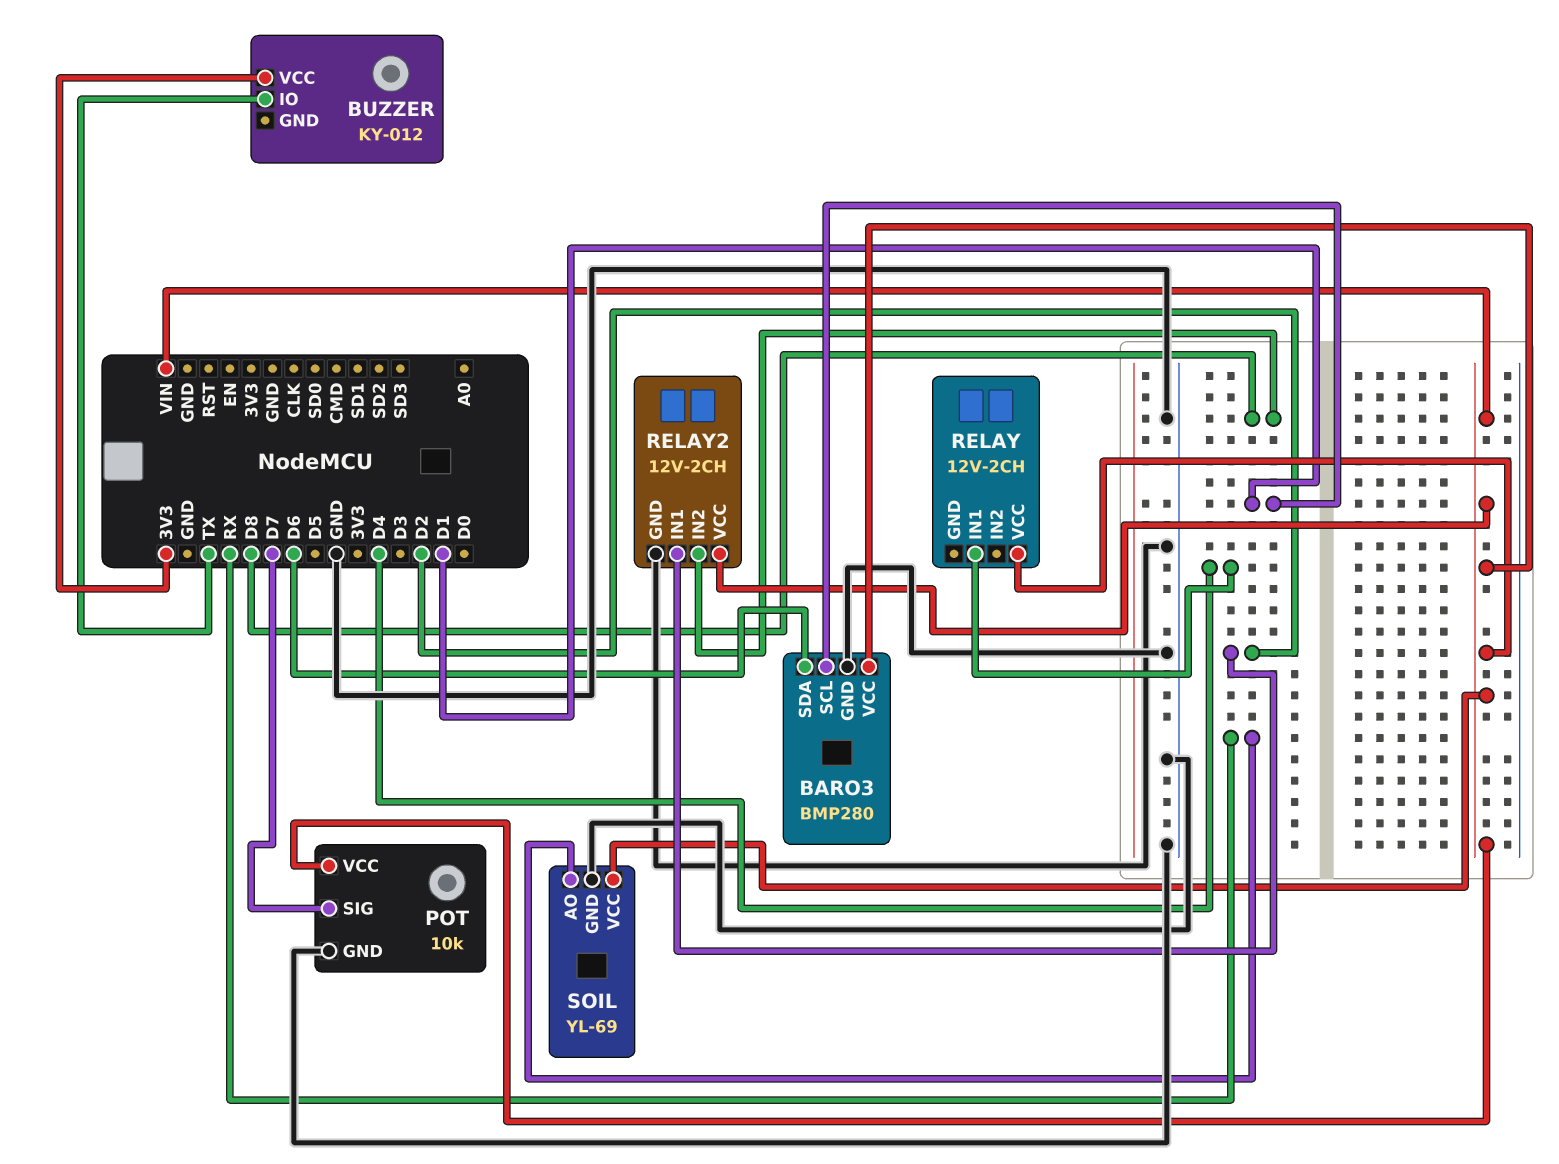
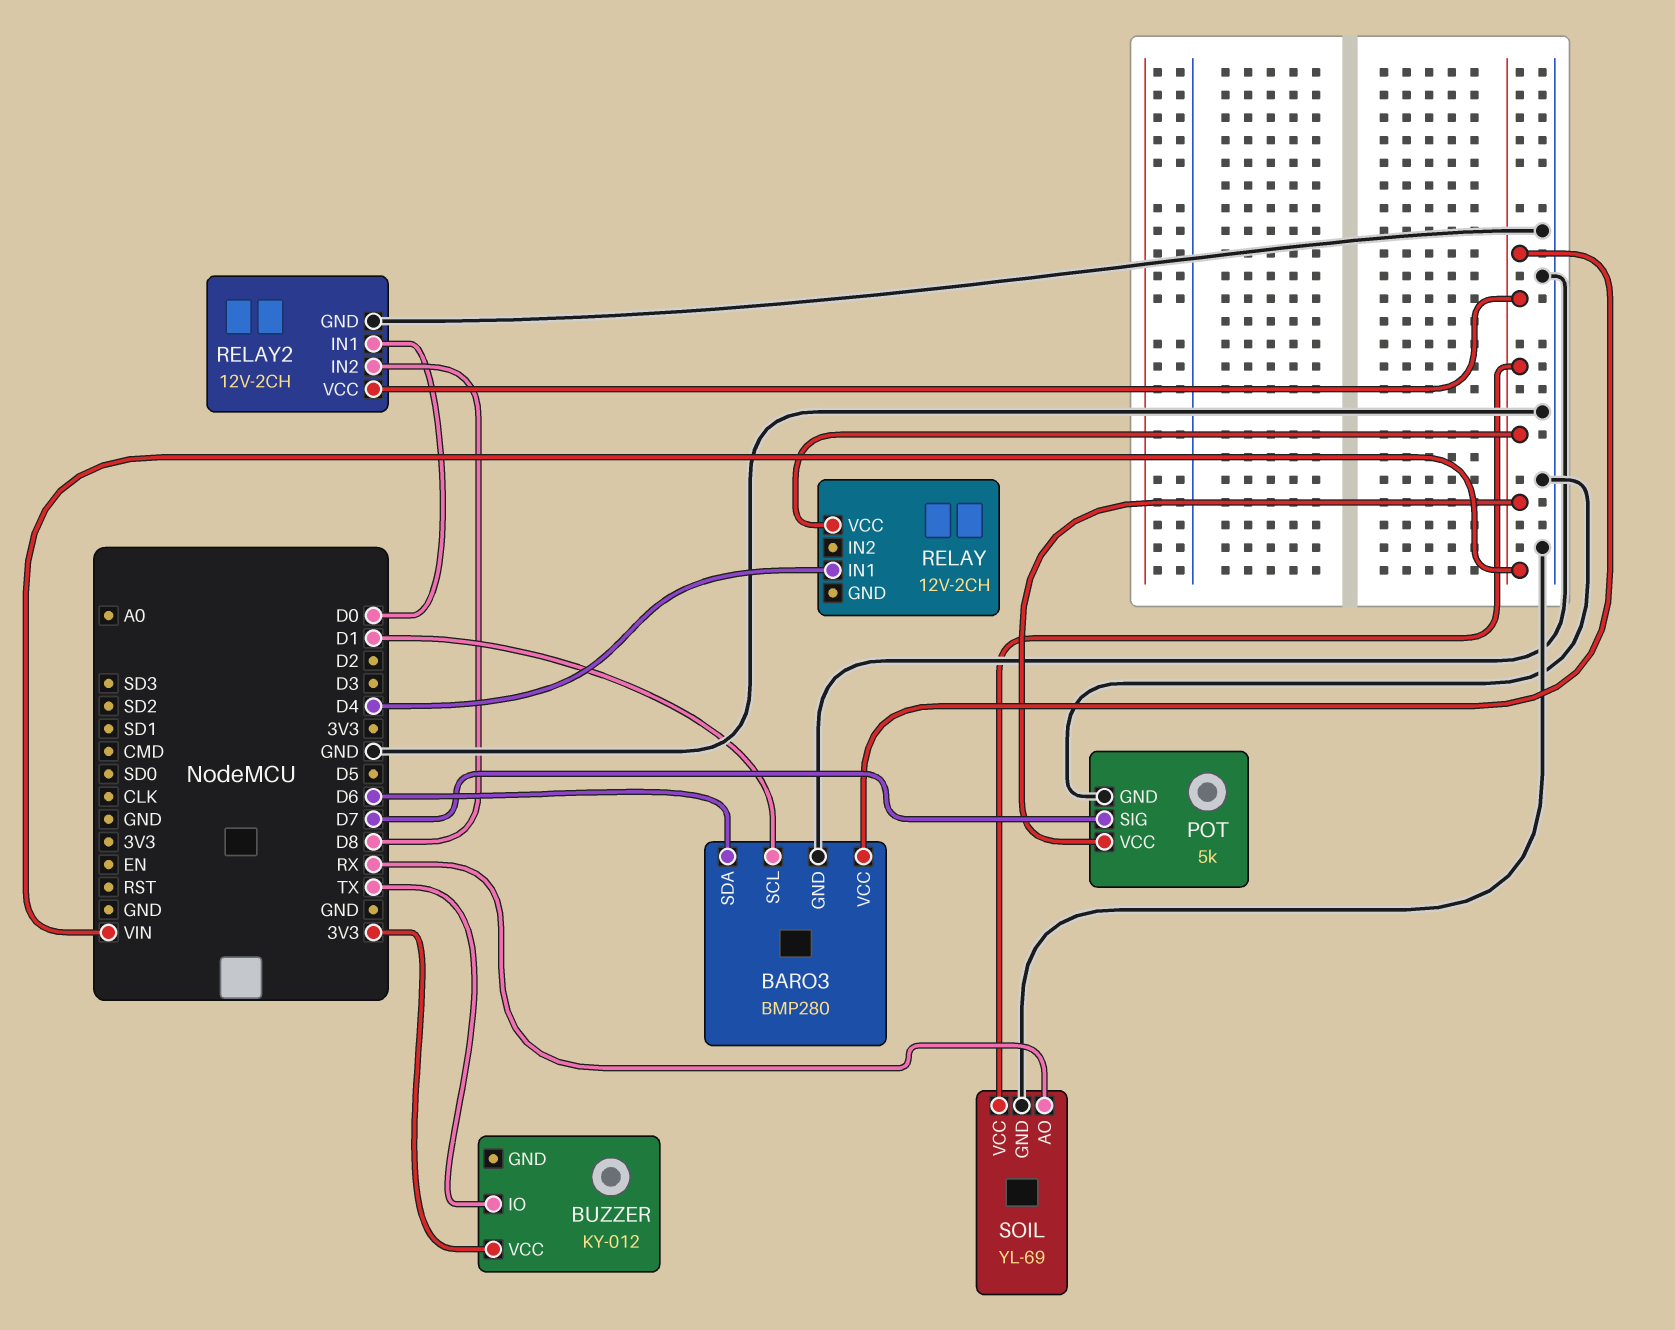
POT: 10k -> 5k
RELAY2 pin IN1: D2 -> D0

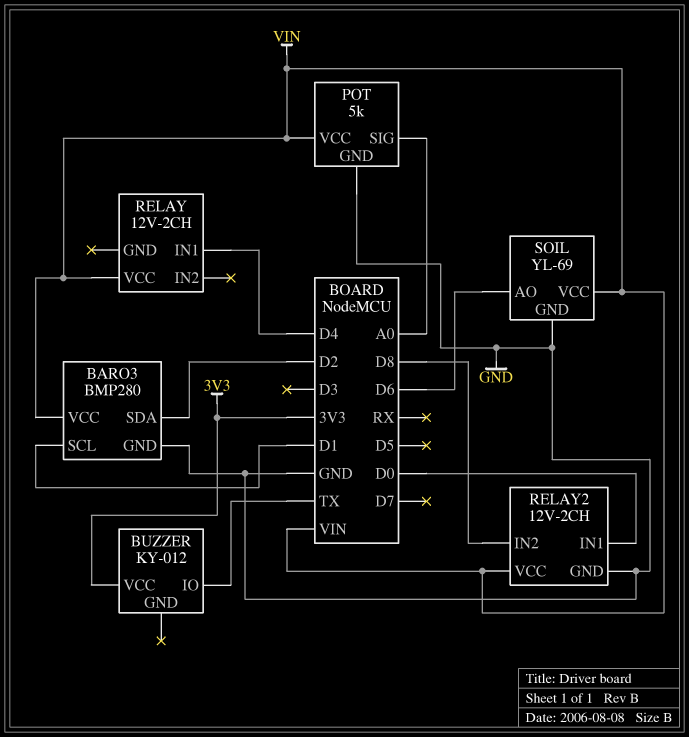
BARO3 pin SDA: D6 -> D2
POT pin SIG: D7 -> A0
SOIL pin AO: RX -> D6

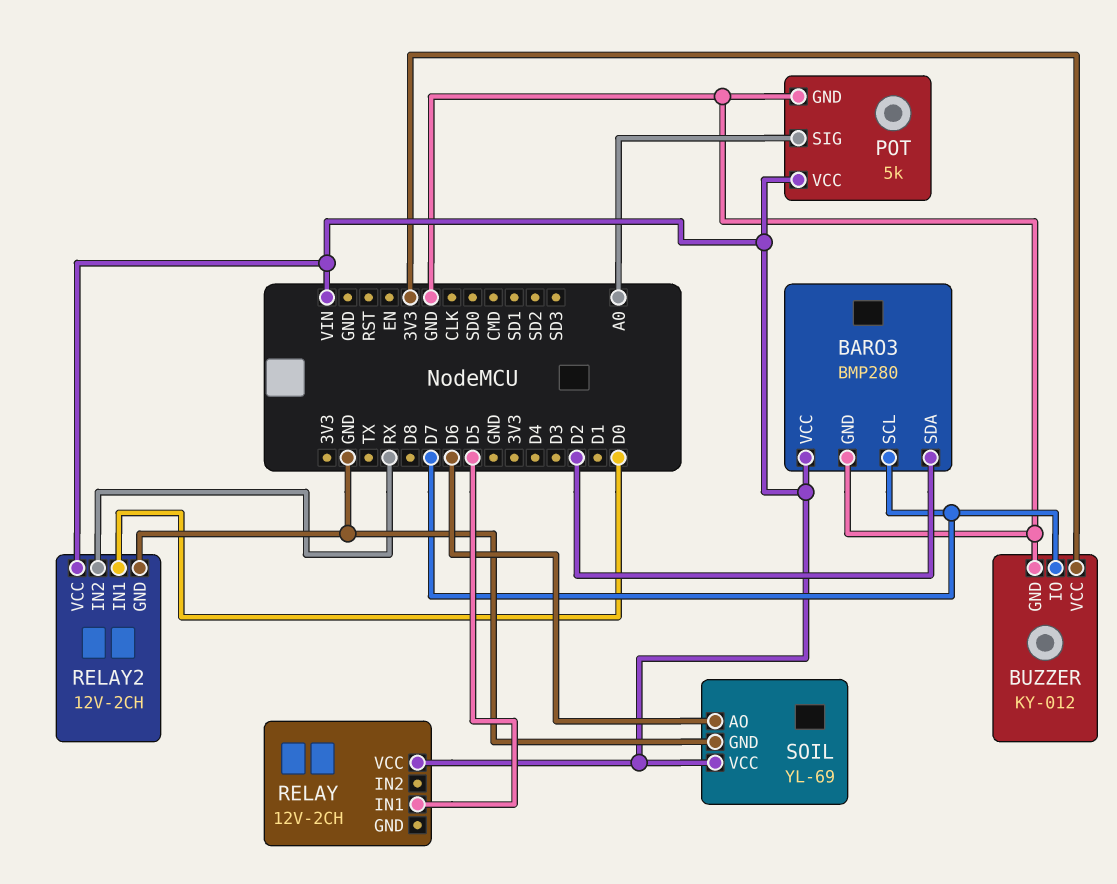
BARO3 pin SCL: D1 -> D7
BUZZER pin GND: none -> GND
BUZZER pin IO: TX -> D7
RELAY pin IN1: D4 -> D5
RELAY2 pin IN2: D8 -> RX

